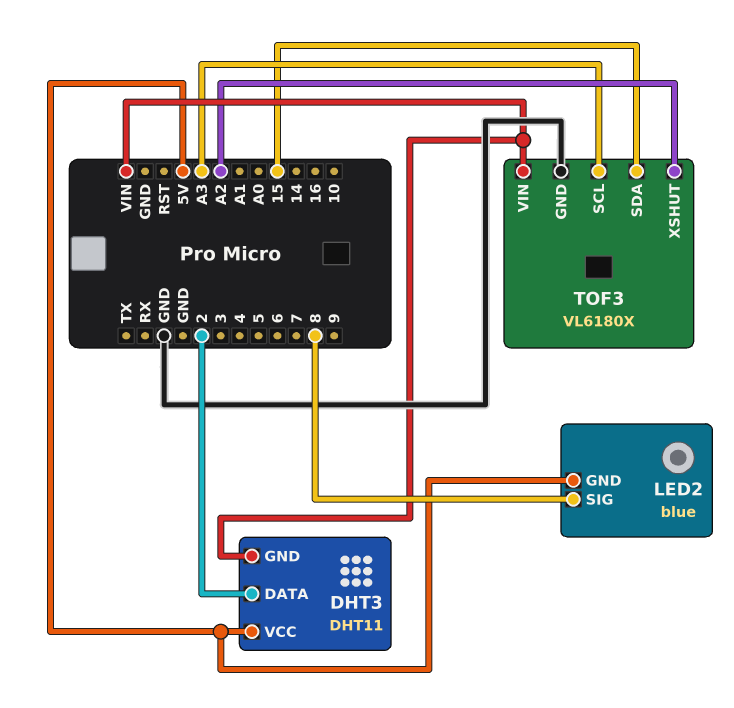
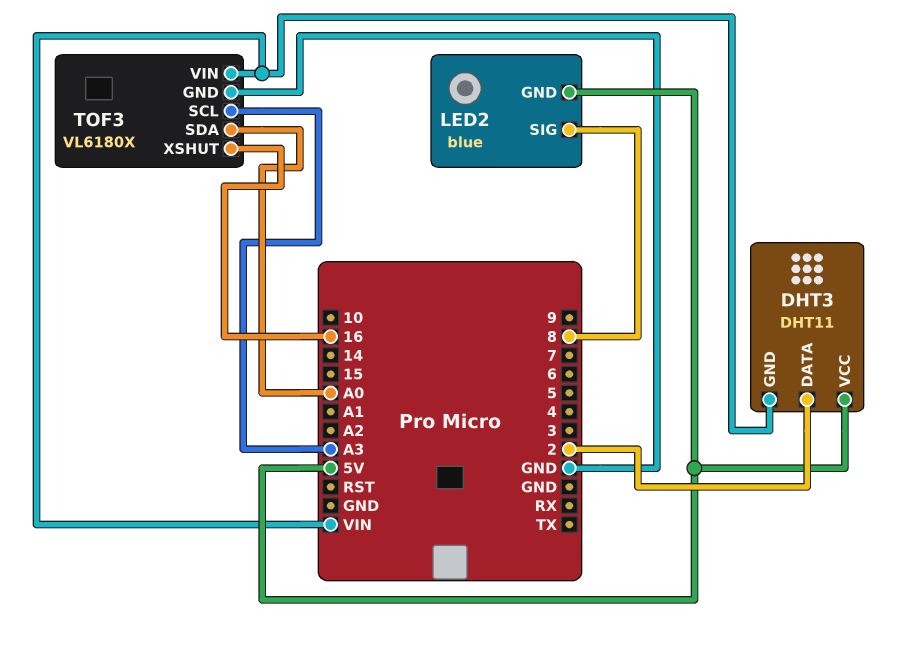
TOF3 pin SDA: 15 -> A0
TOF3 pin XSHUT: A2 -> 16

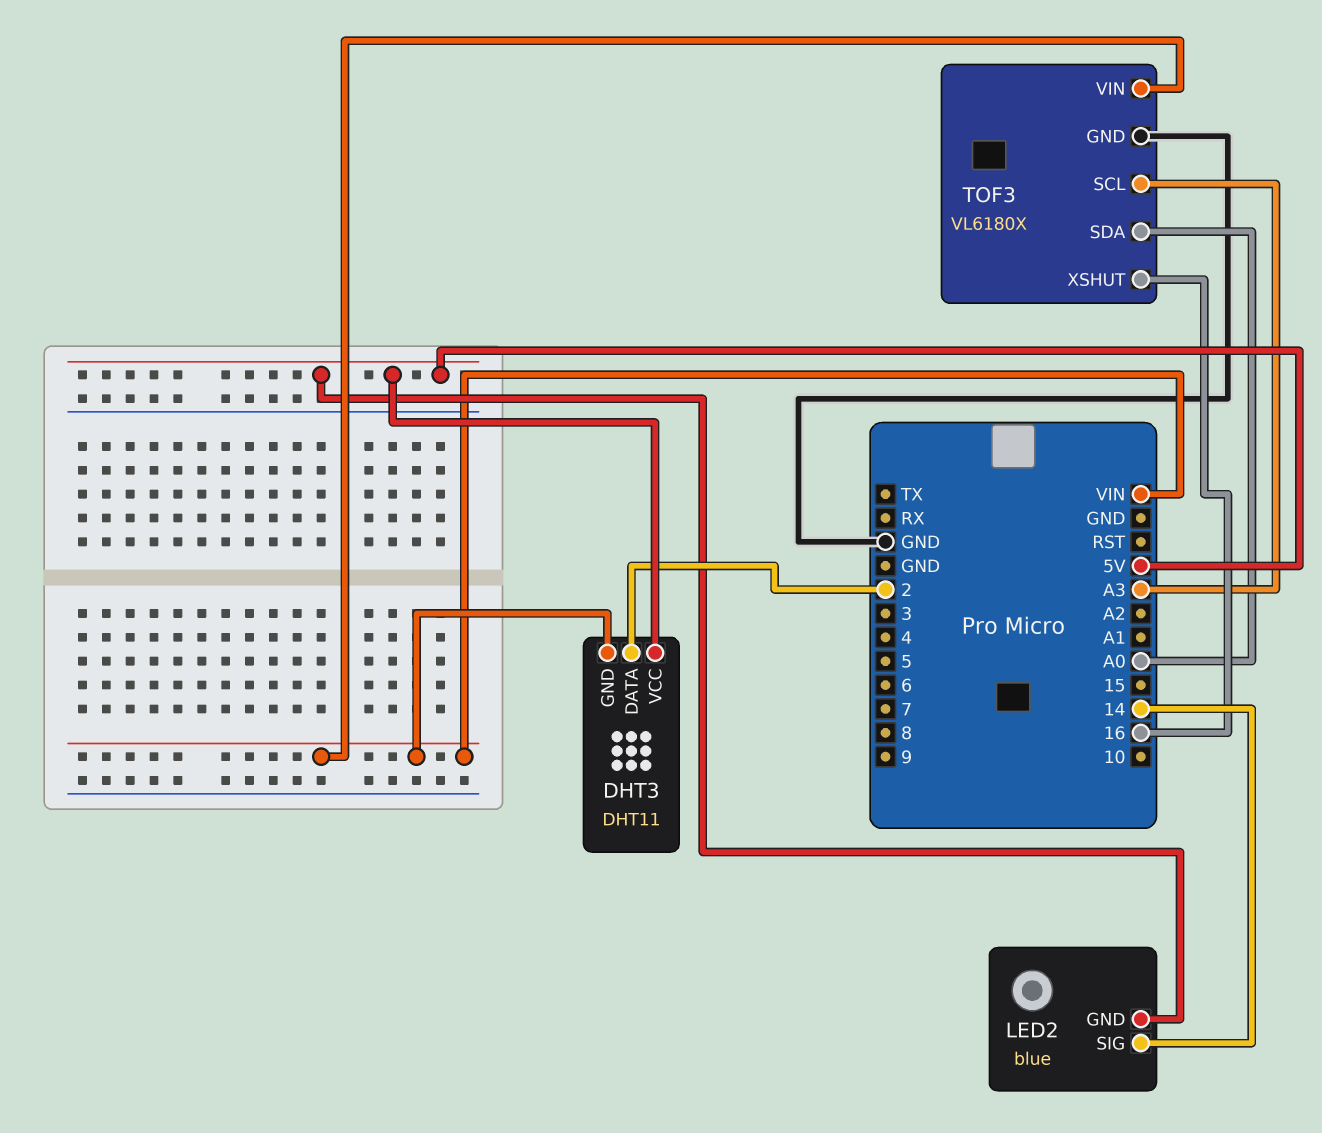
LED2 pin SIG: 8 -> 14

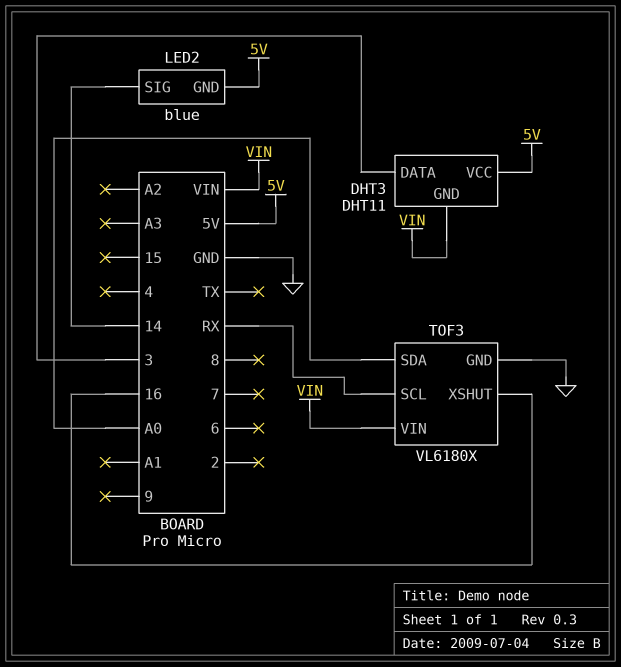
DHT3 pin DATA: 2 -> 3
TOF3 pin SCL: A3 -> RX

